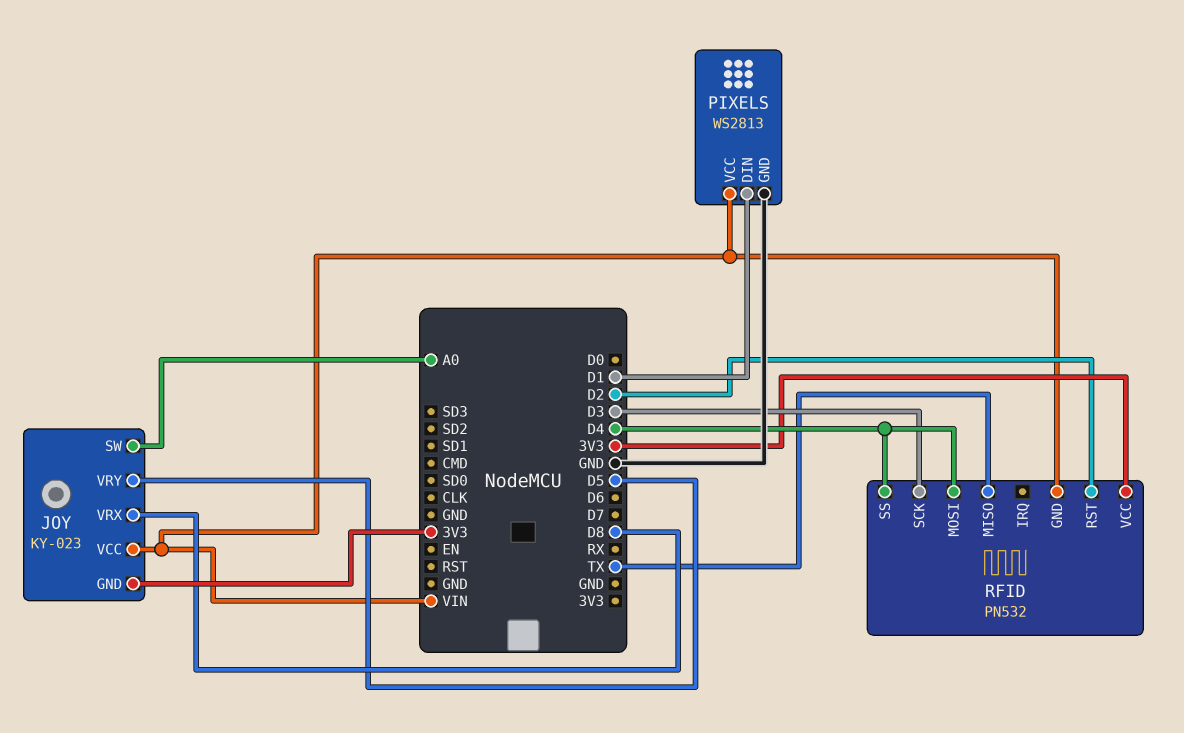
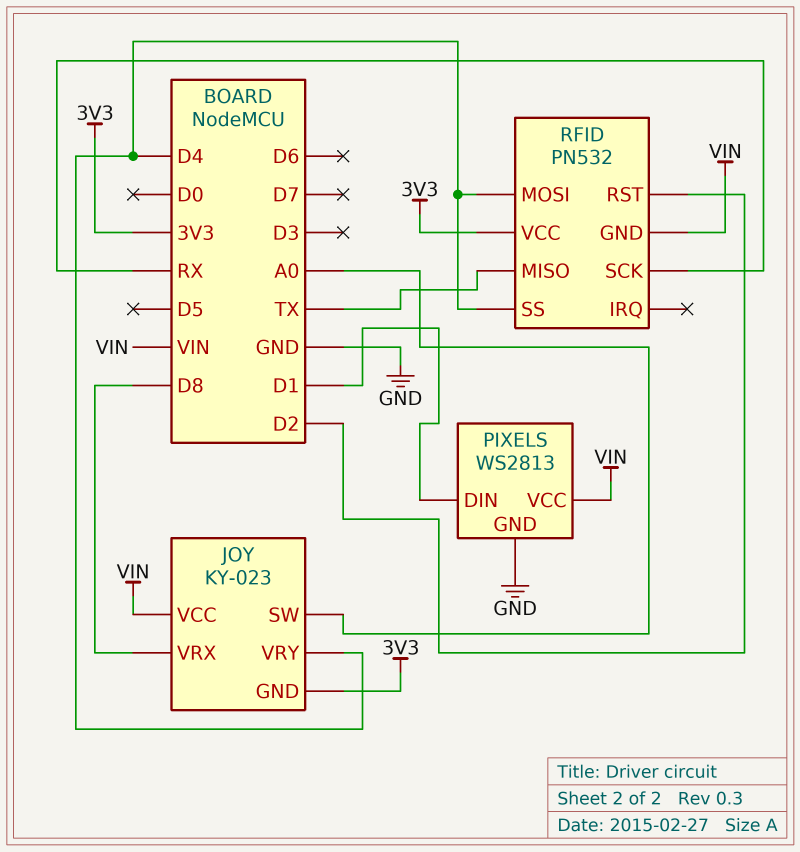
JOY pin VRY: D5 -> D4
RFID pin SCK: D3 -> RX

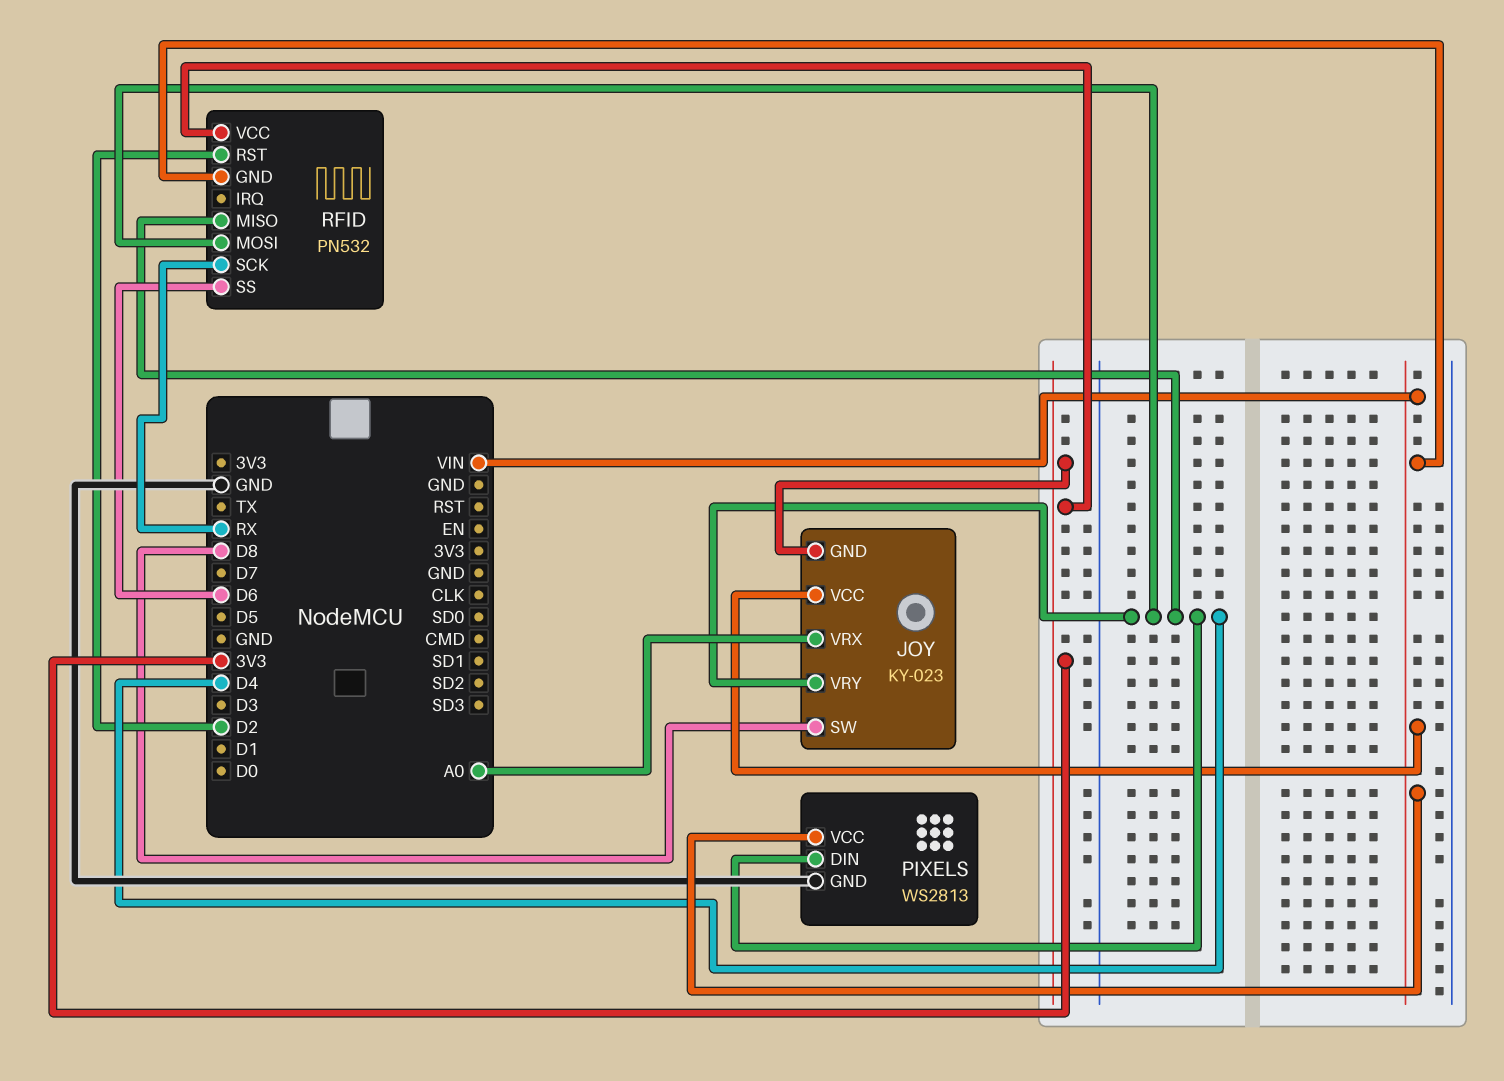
JOY pin SW: A0 -> D8
JOY pin VRX: D8 -> A0
PIXELS pin DIN: D1 -> D4
RFID pin MISO: TX -> D4
RFID pin SS: D4 -> D6

